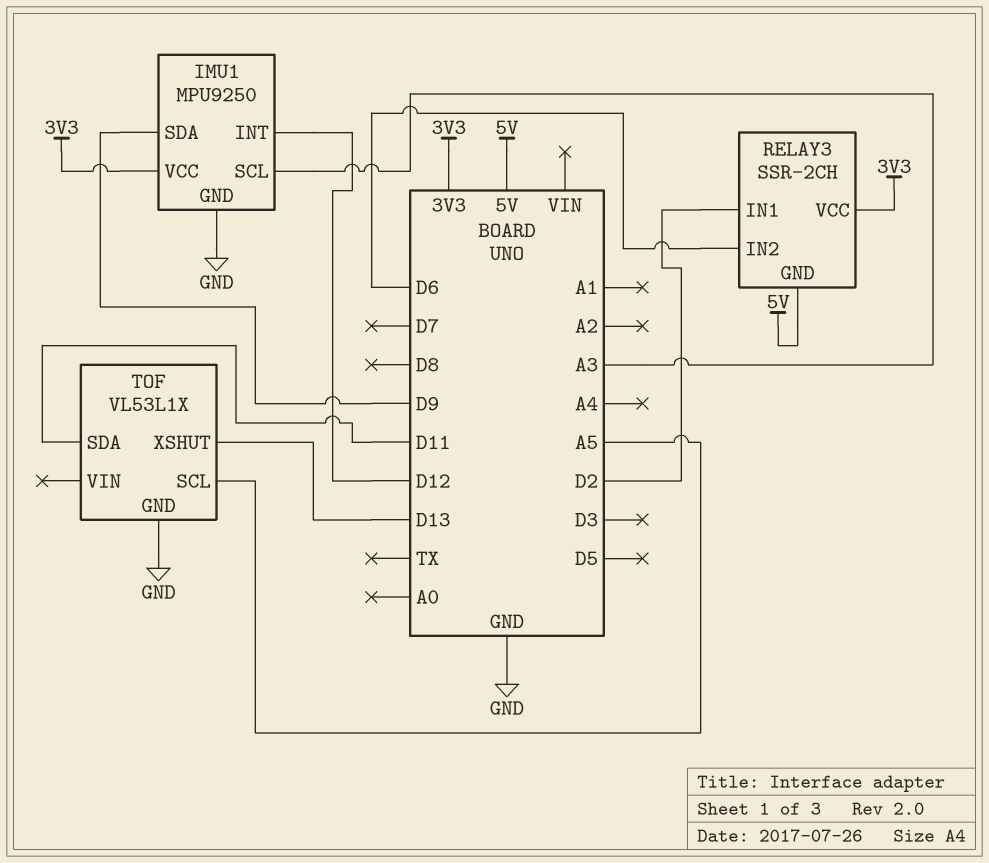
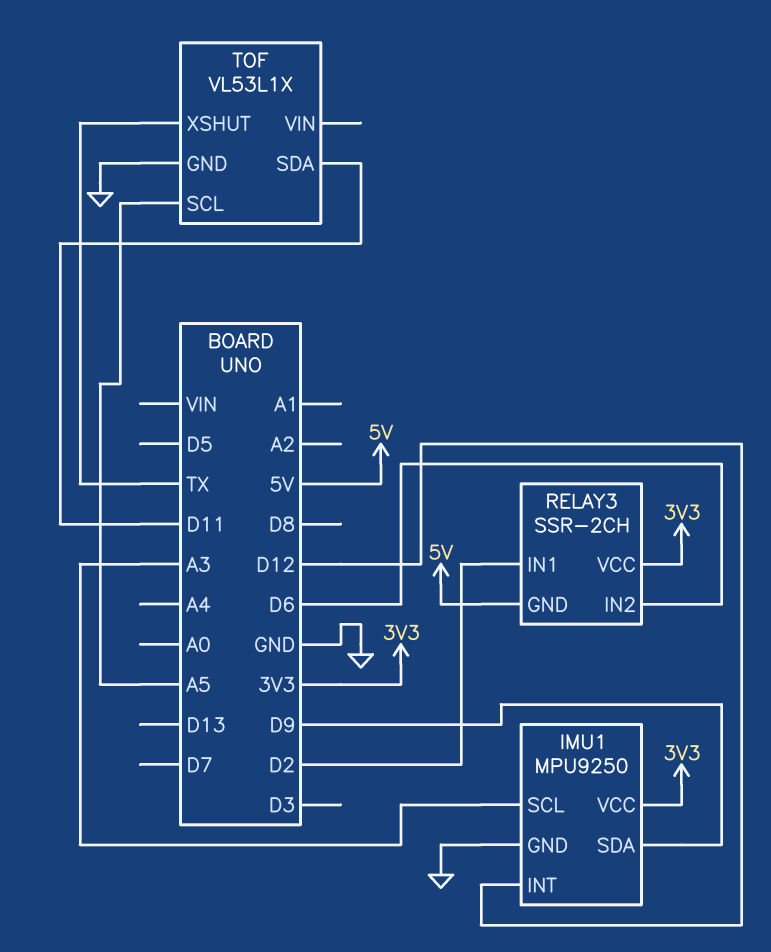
TOF pin XSHUT: D13 -> TX

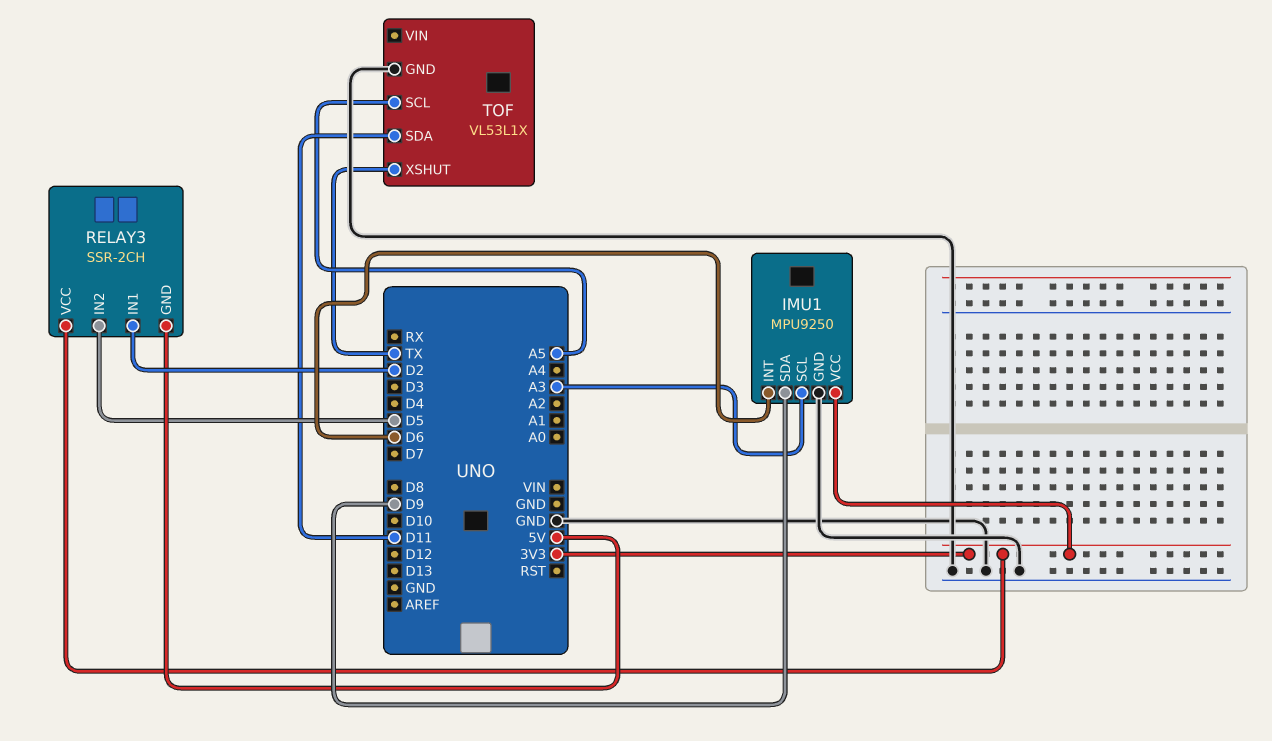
IMU1 pin INT: D12 -> D6
RELAY3 pin IN2: D6 -> D5

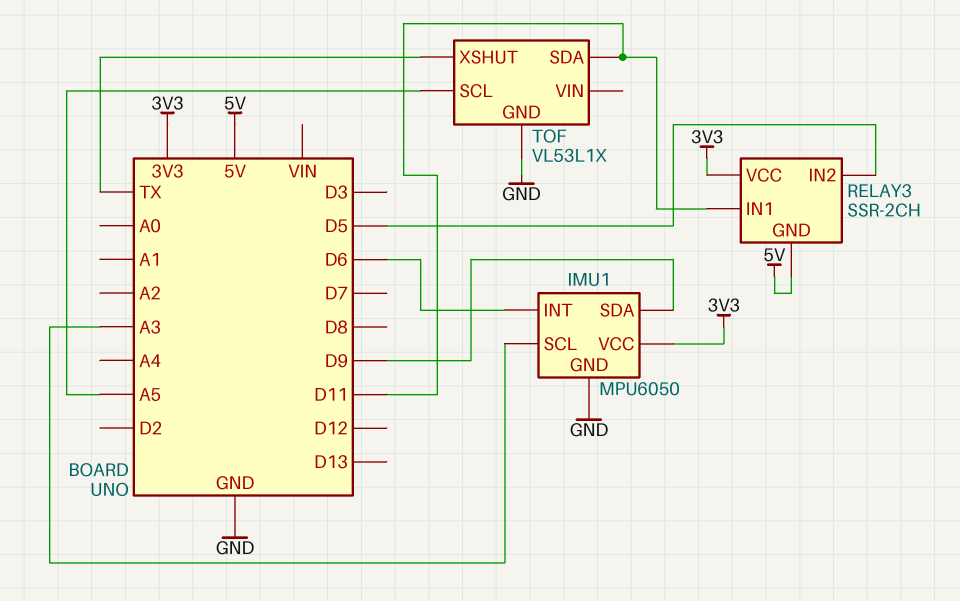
IMU1: MPU9250 -> MPU6050
RELAY3 pin IN1: D2 -> D11

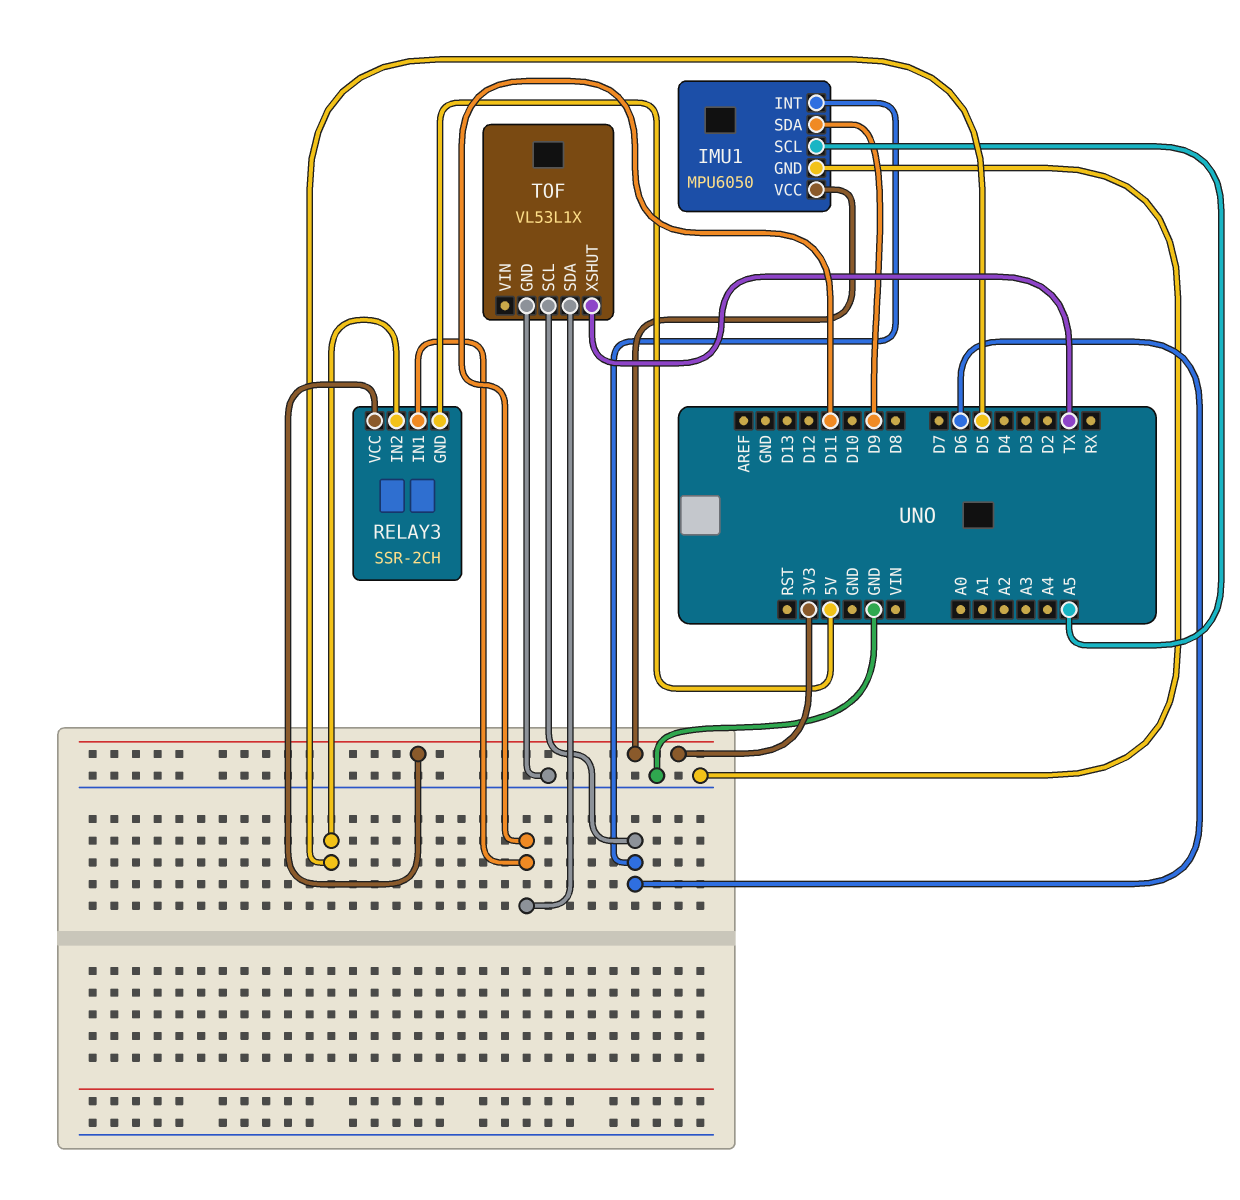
IMU1 pin SCL: A3 -> A5
TOF pin SCL: A5 -> D6

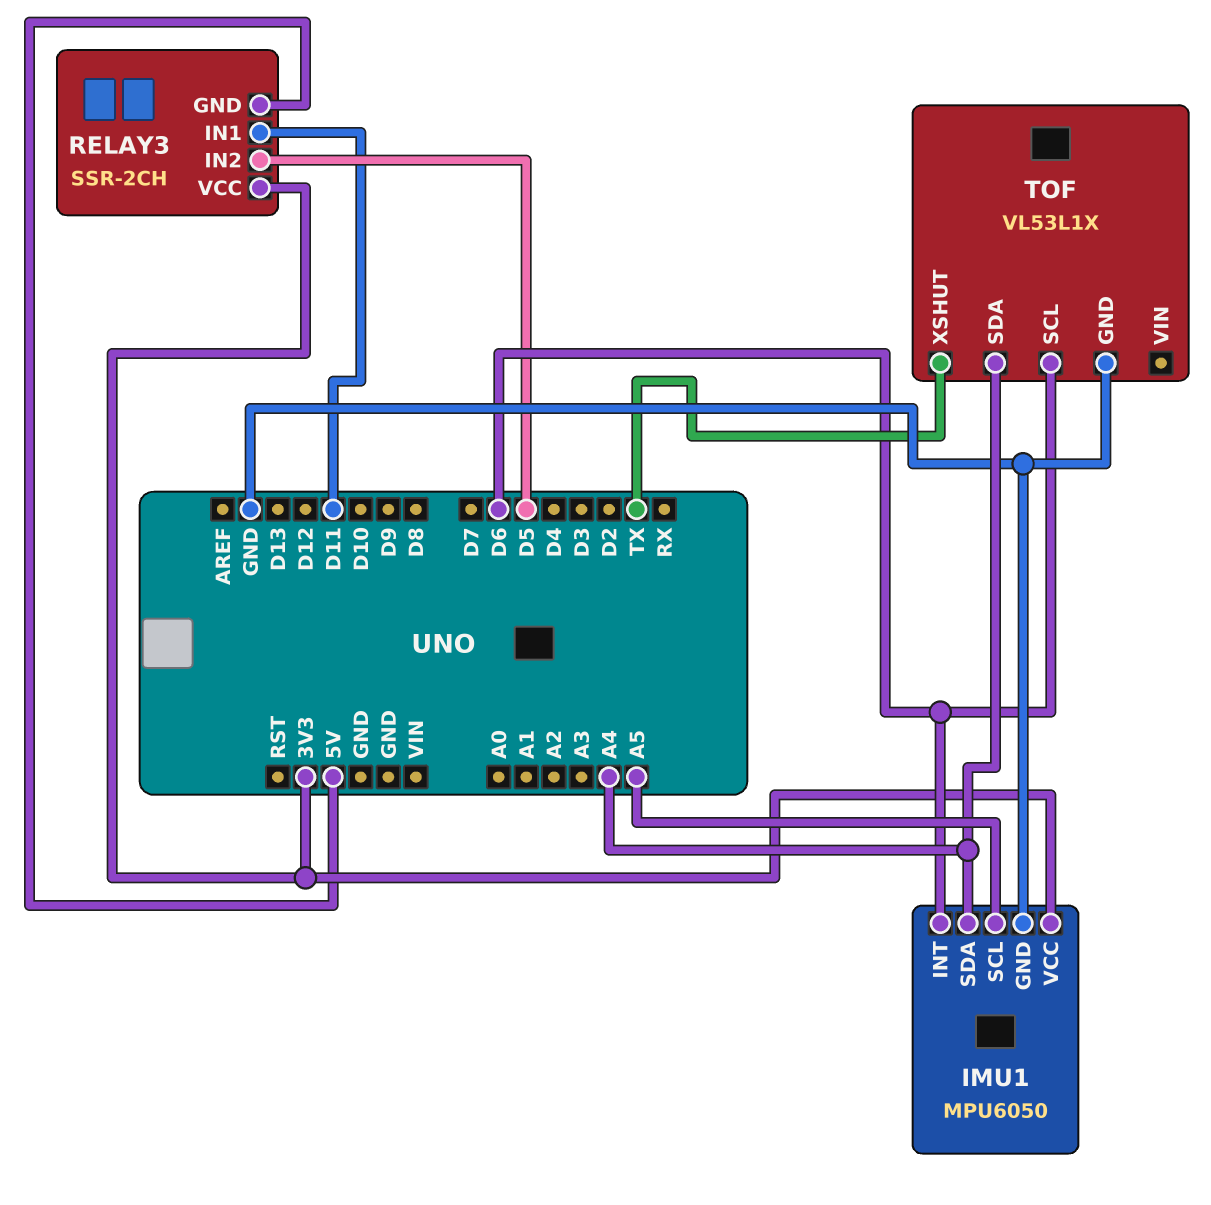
IMU1 pin SDA: D9 -> A4
TOF pin SDA: D11 -> A4

